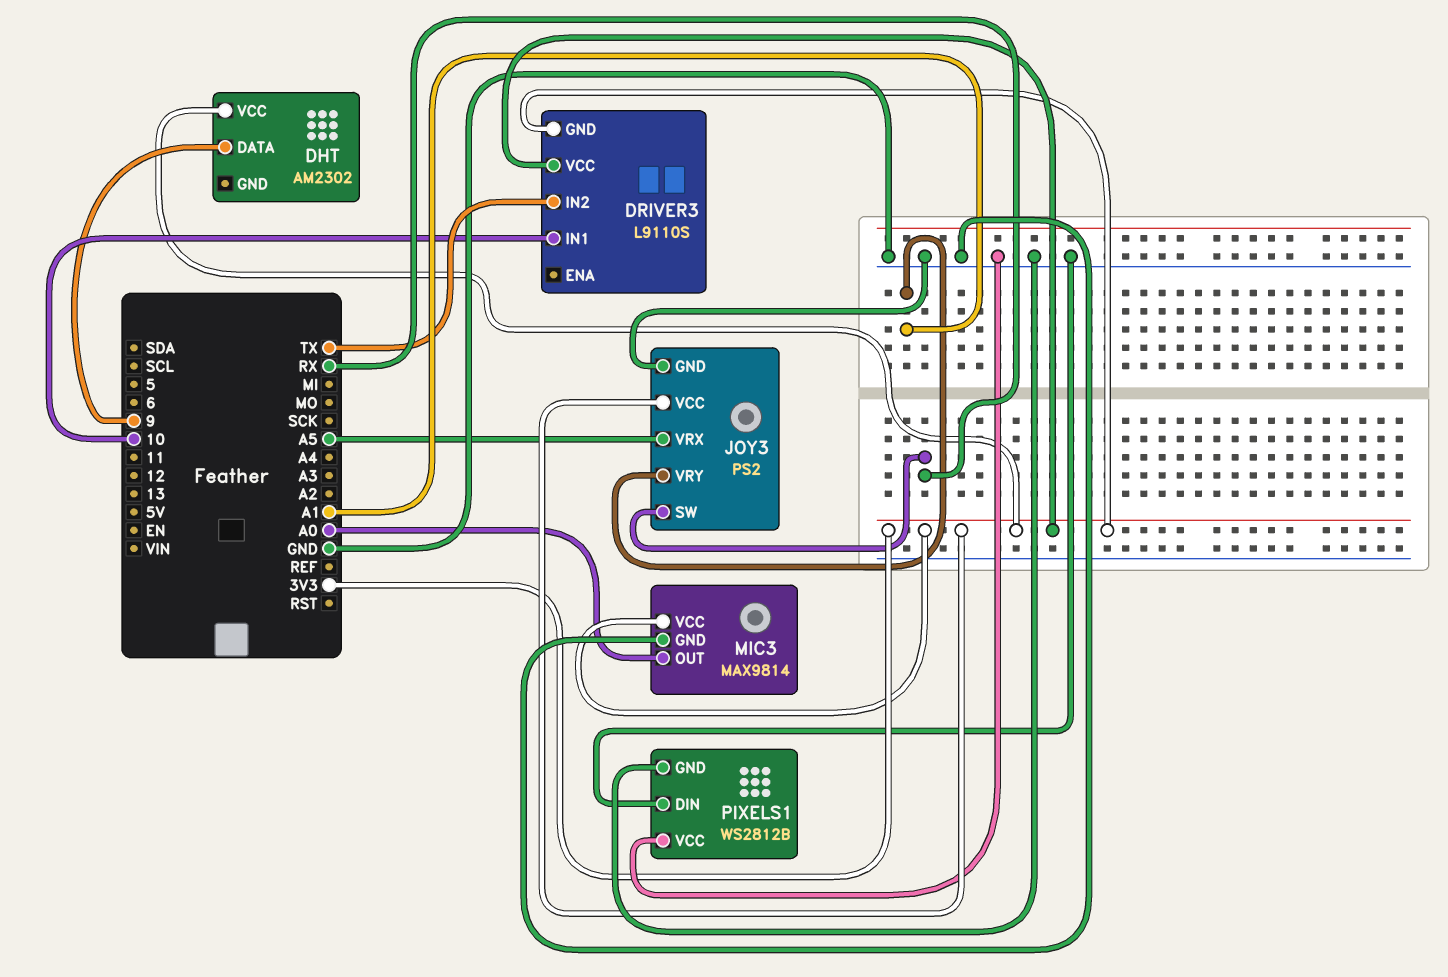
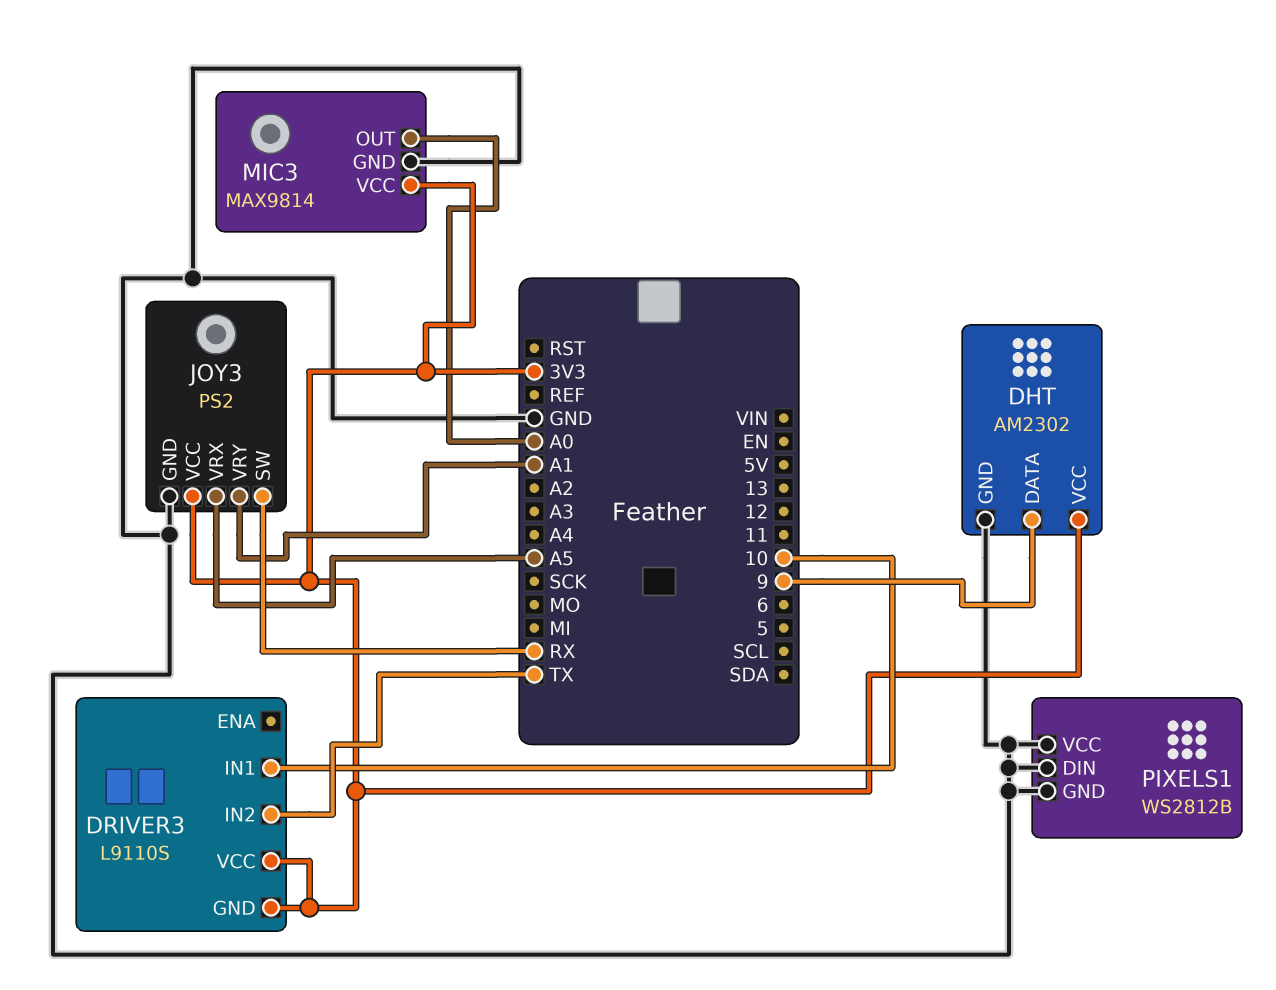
DHT pin GND: none -> GND

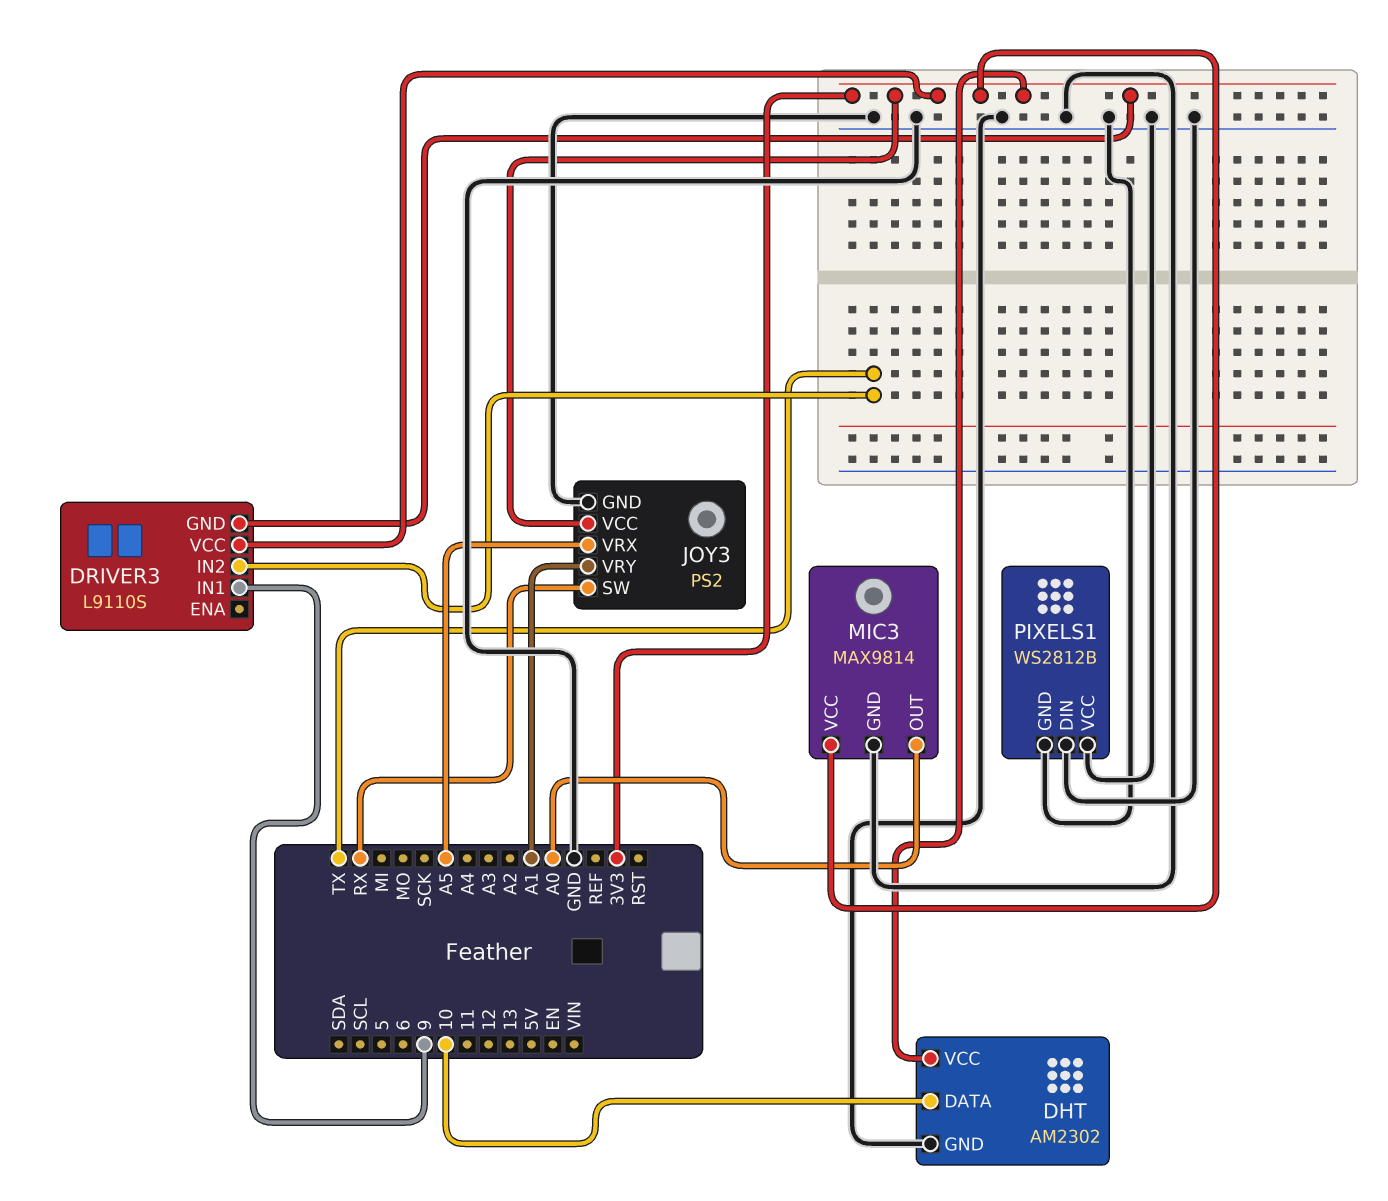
DHT pin DATA: 9 -> 10
DRIVER3 pin IN1: 10 -> 9

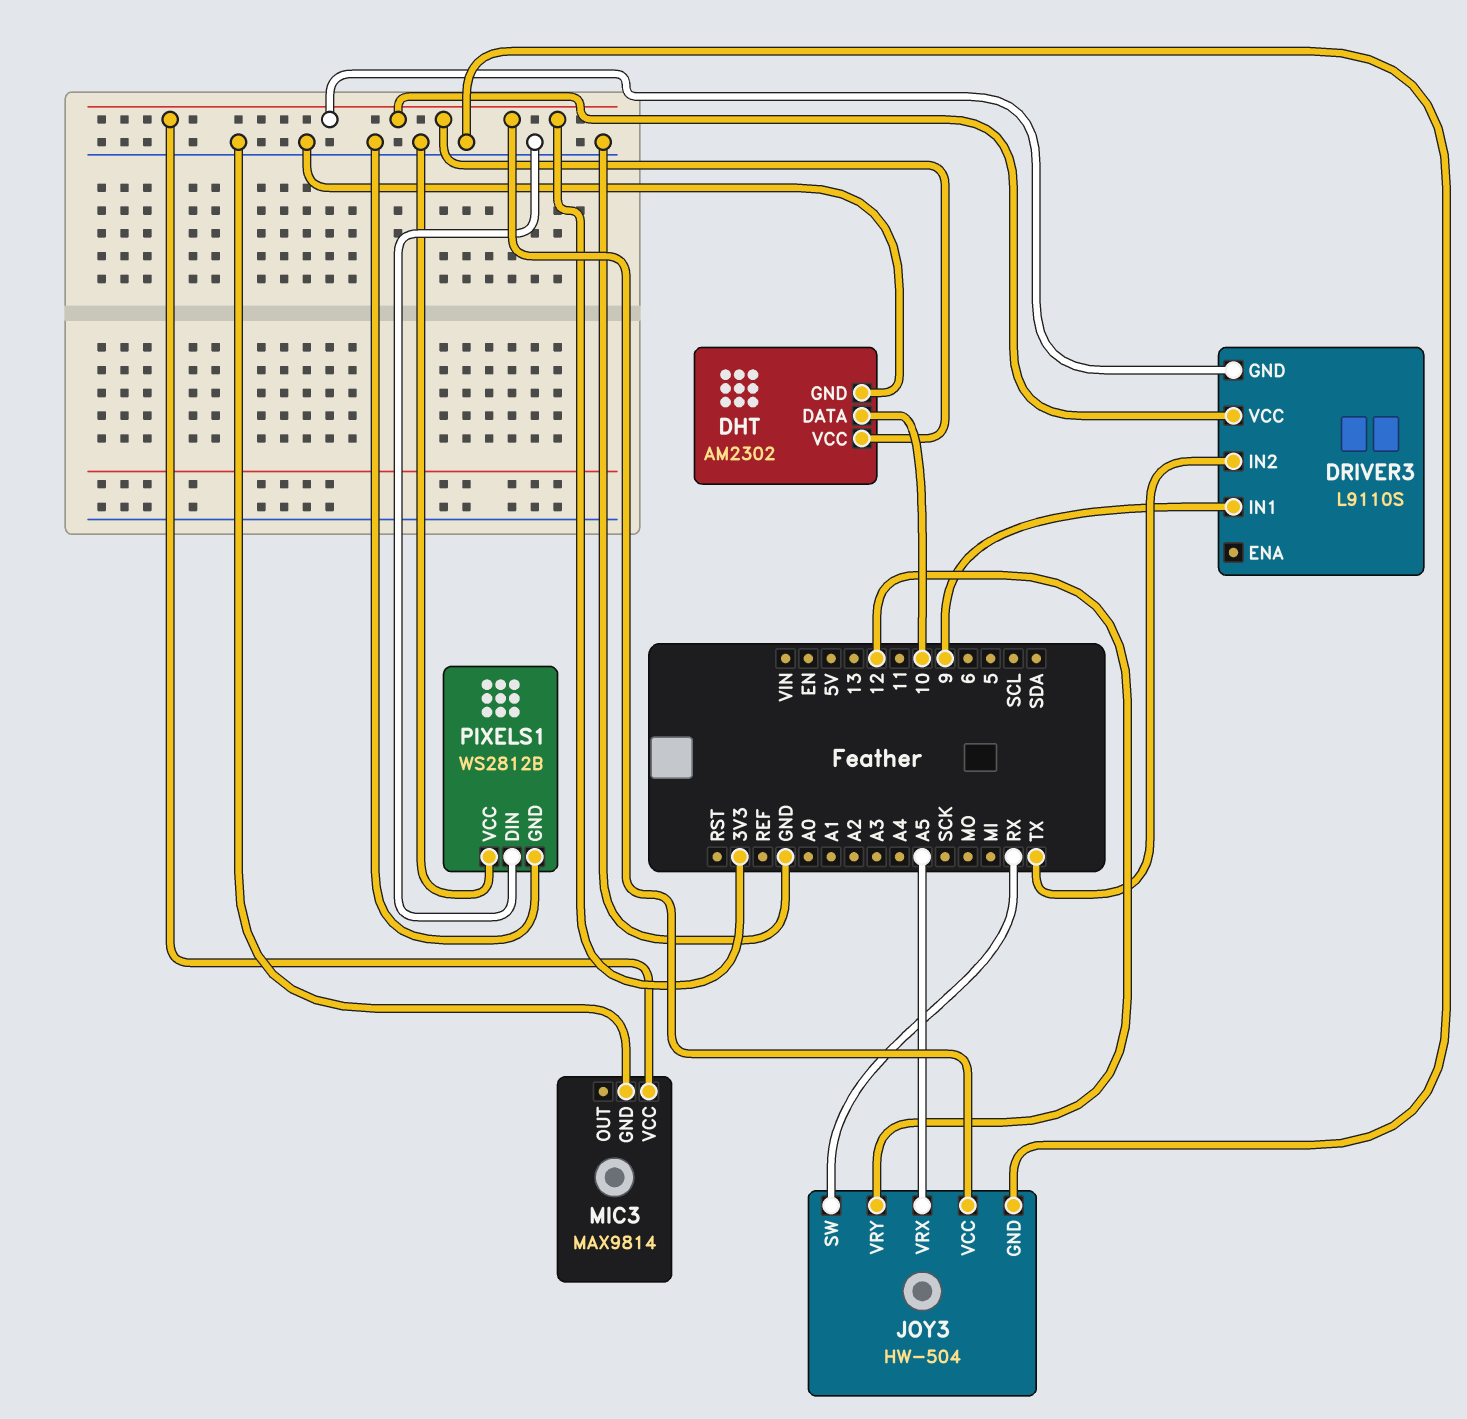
JOY3: PS2 -> HW-504
JOY3 pin VRY: A1 -> 12
MIC3 pin OUT: A0 -> none

